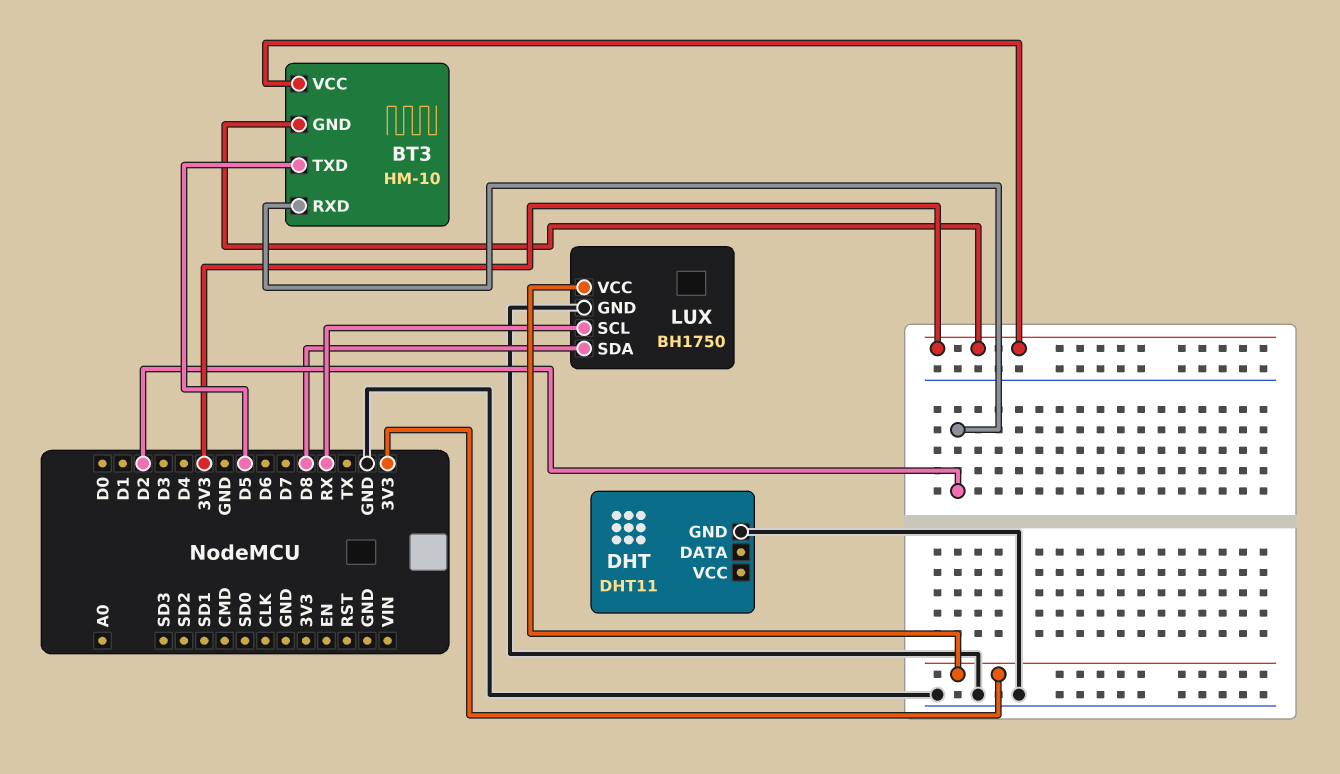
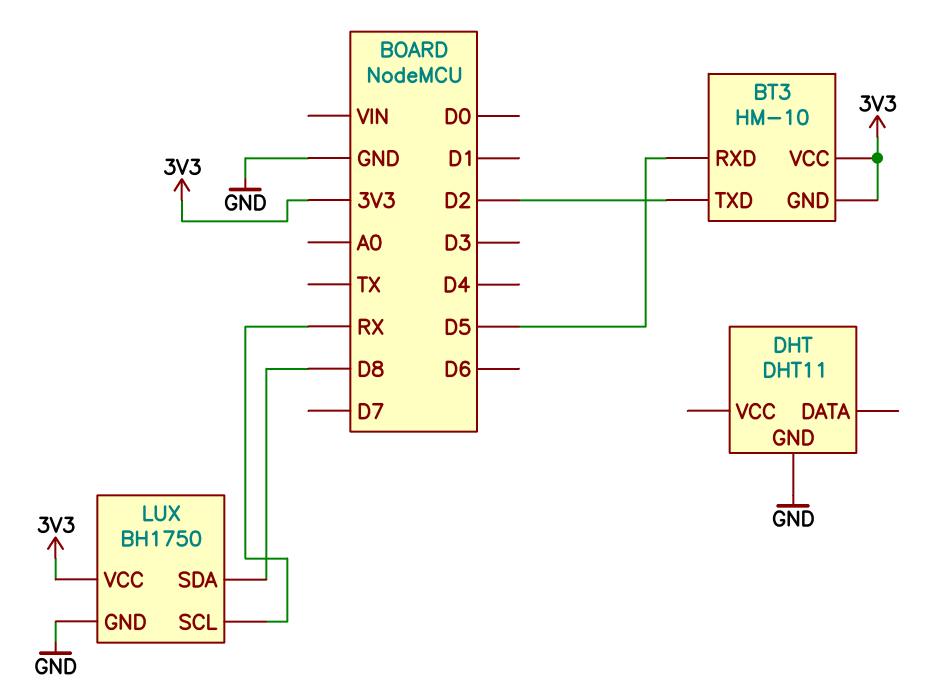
BT3 pin RXD: D2 -> D5
BT3 pin TXD: D5 -> D2

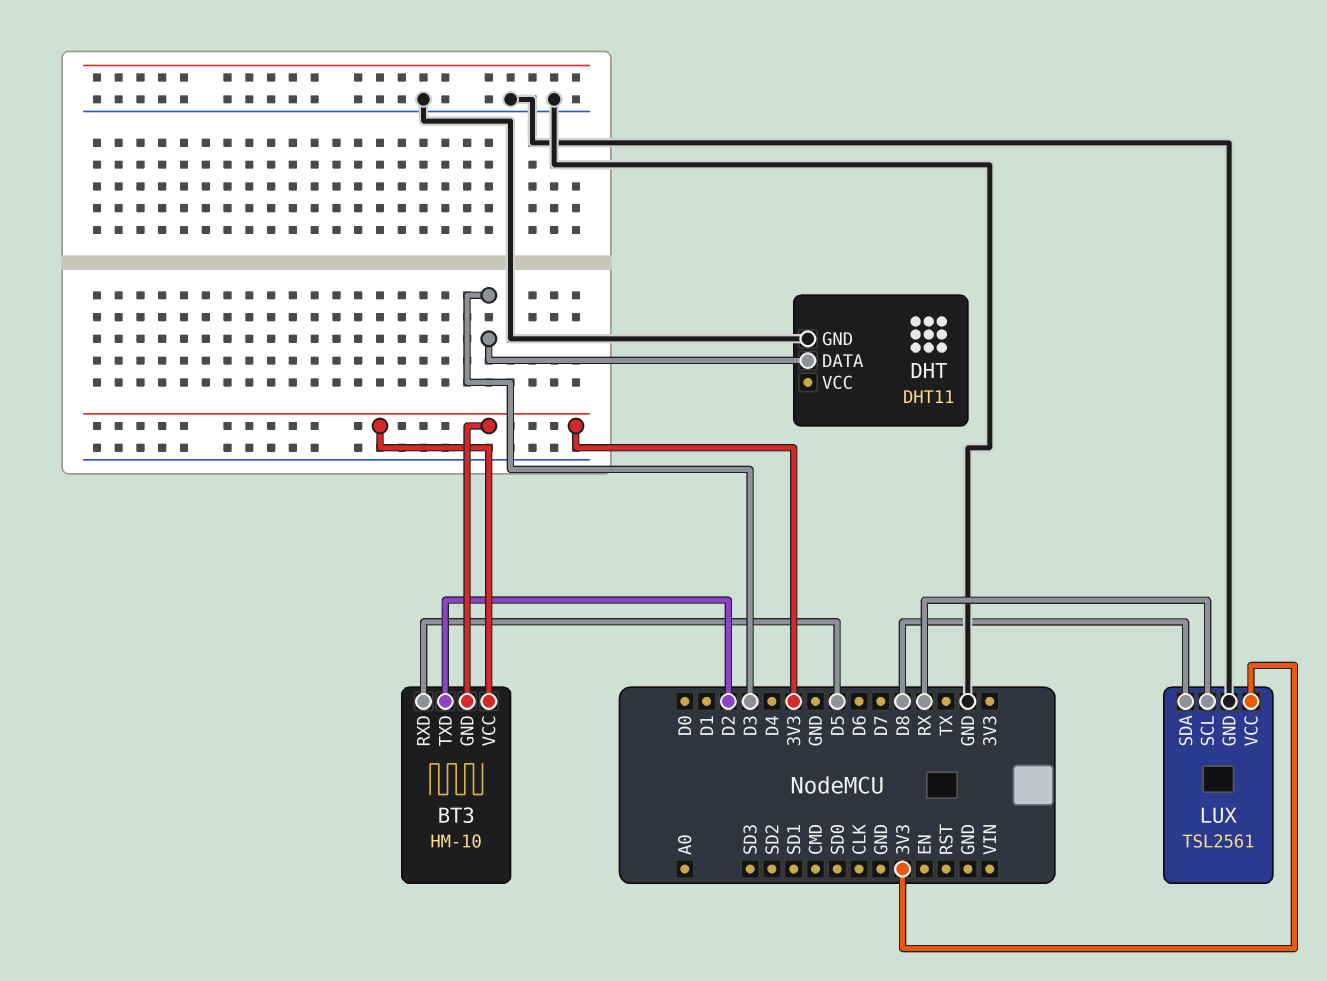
DHT pin DATA: none -> D3
LUX: BH1750 -> TSL2561

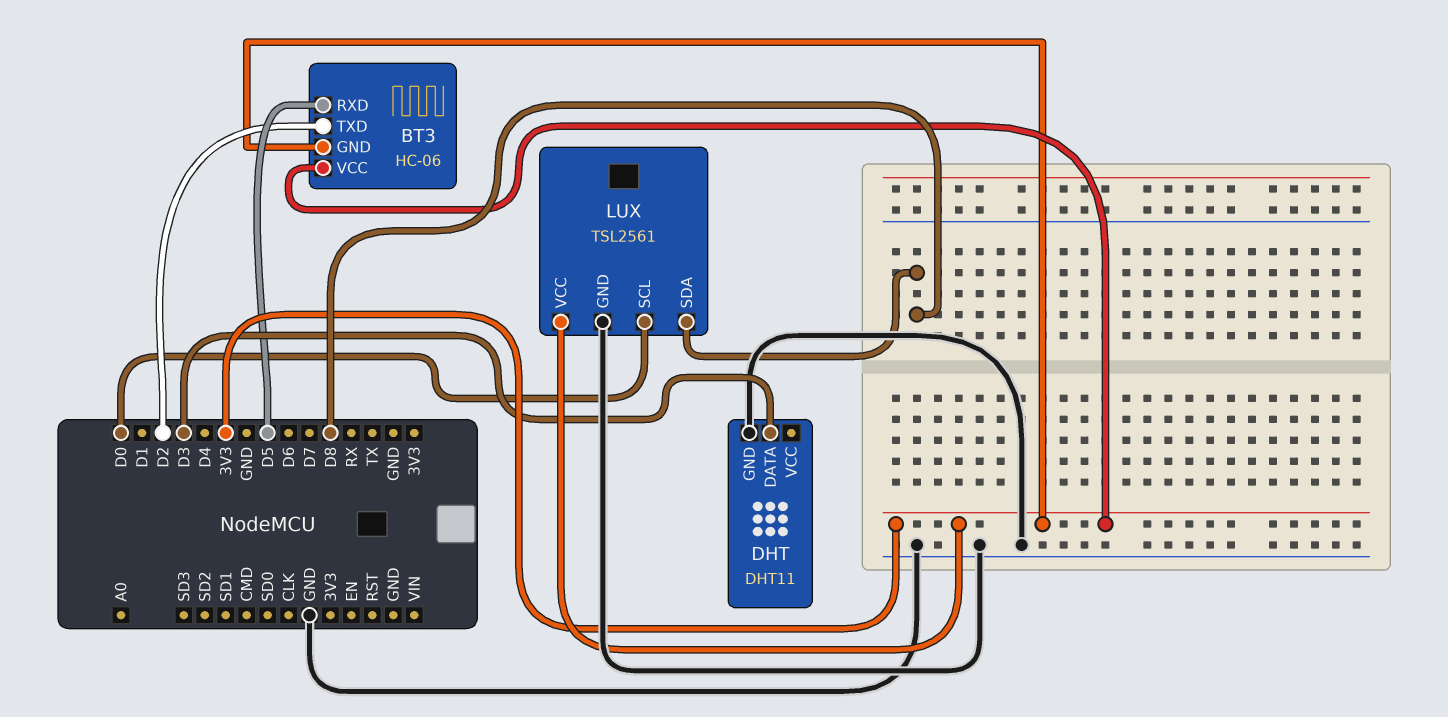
BT3: HM-10 -> HC-06
LUX pin SCL: RX -> D0

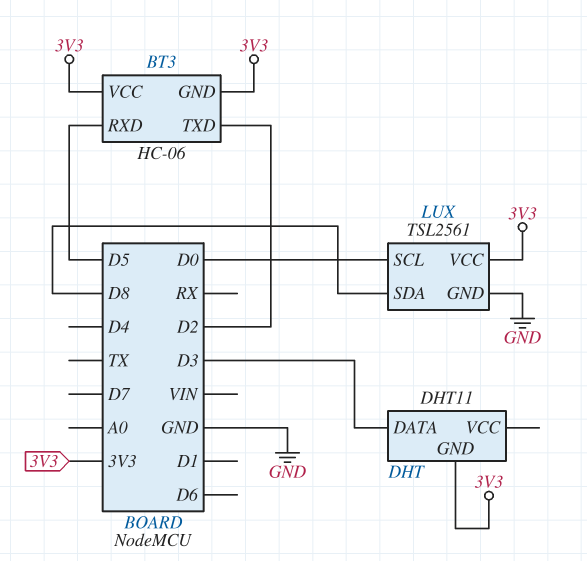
DHT pin GND: GND -> 3V3

